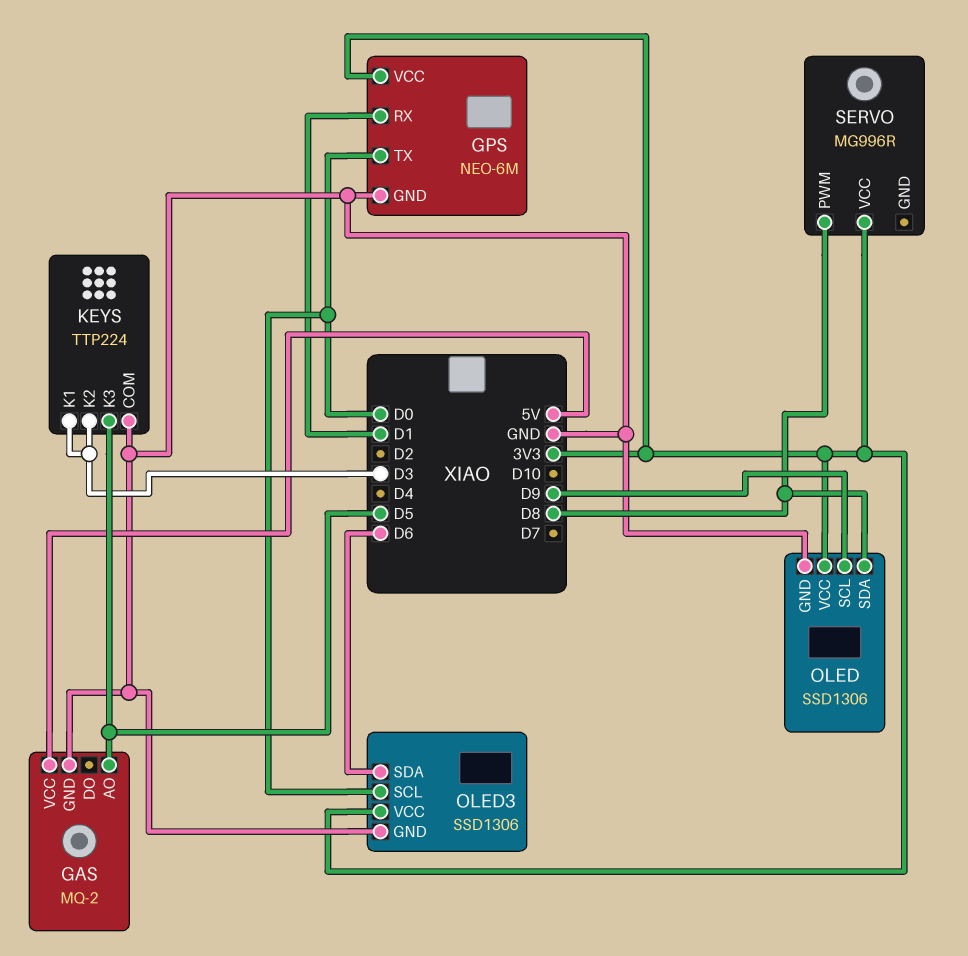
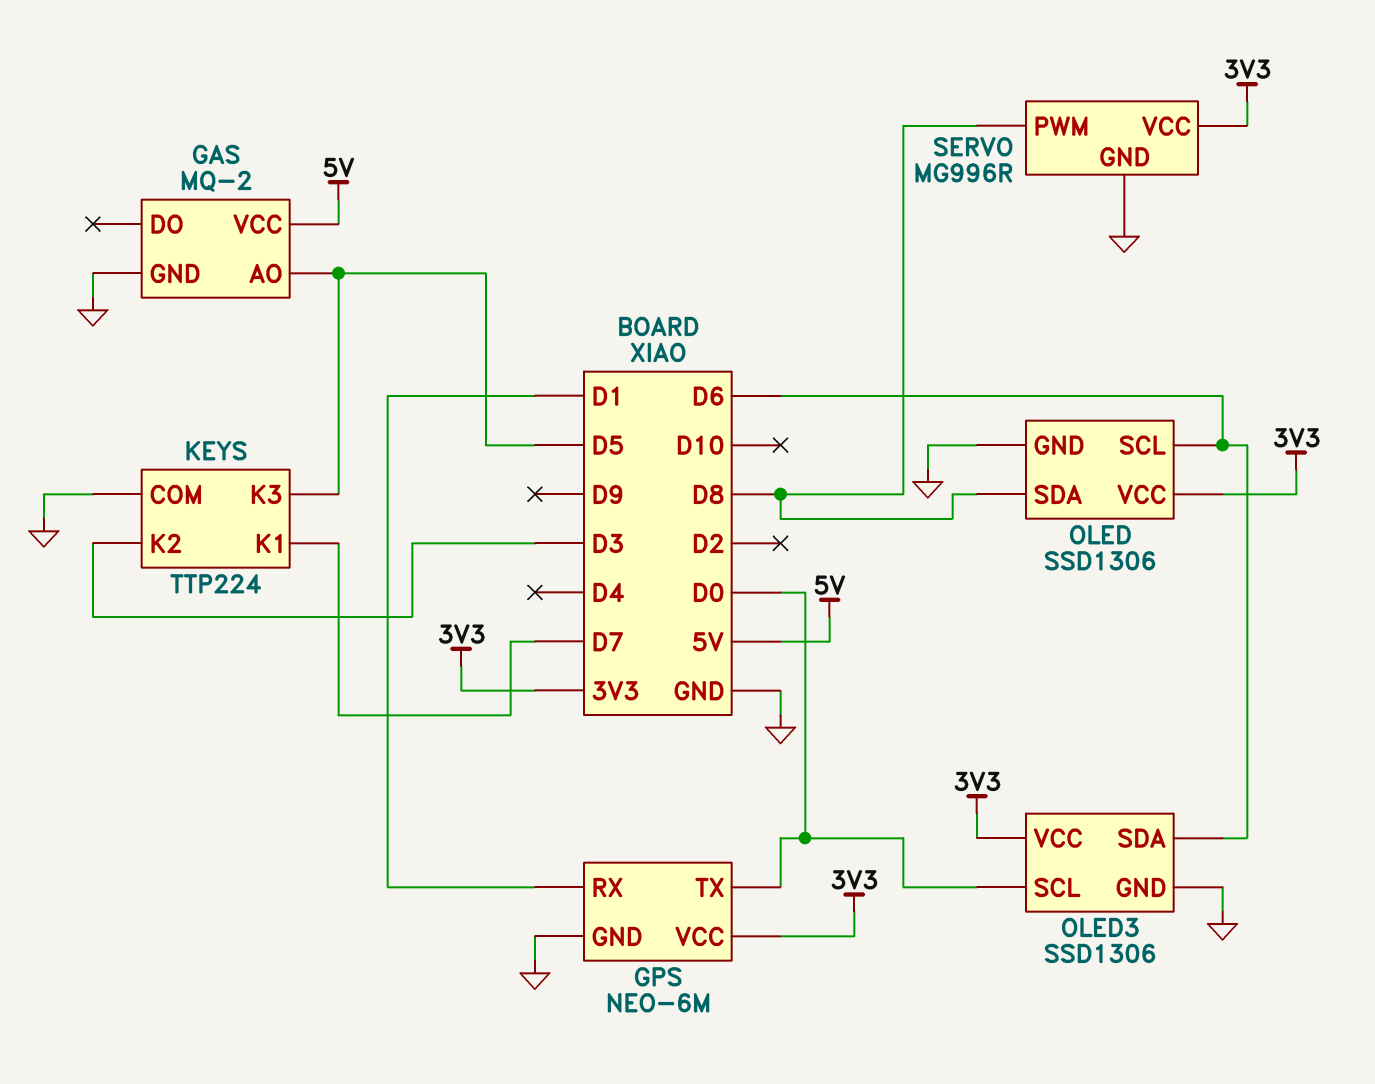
KEYS pin K1: D3 -> D7
OLED pin SCL: D9 -> D6
SERVO pin GND: none -> GND

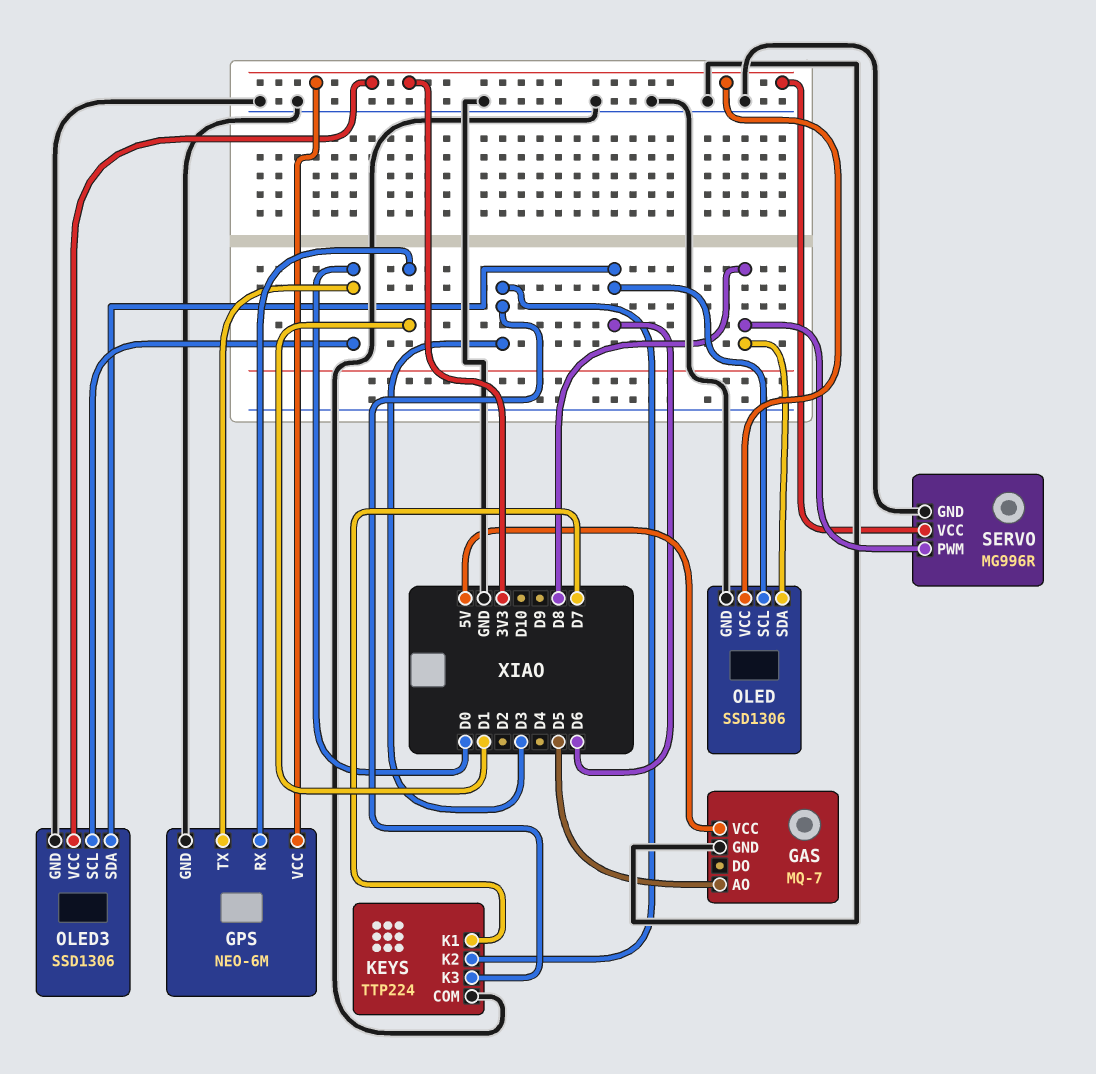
GAS: MQ-2 -> MQ-7
KEYS pin K3: D5 -> D3

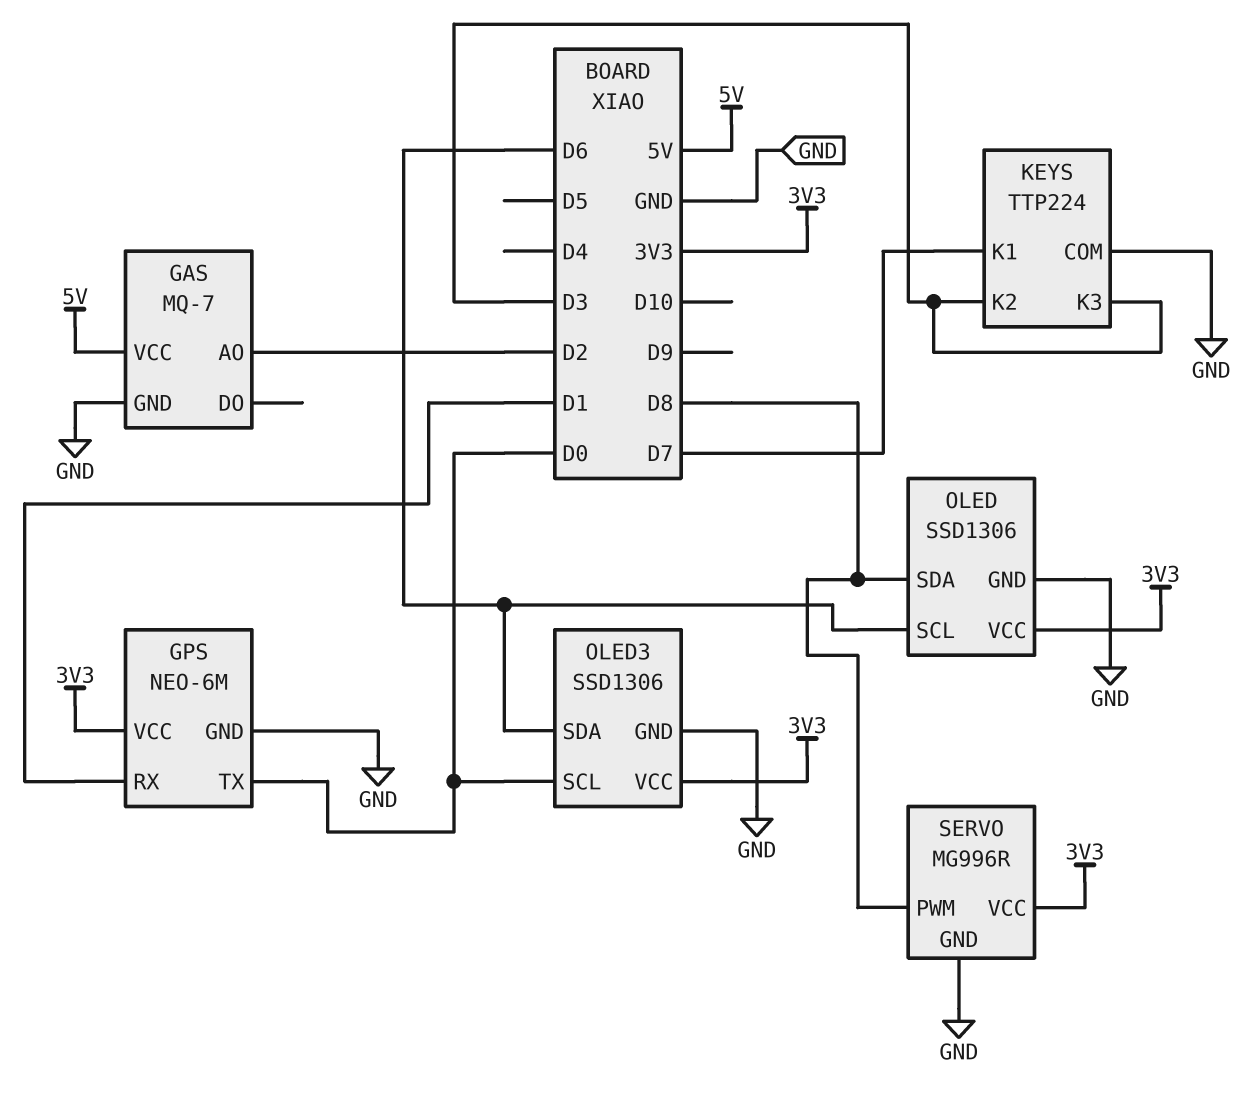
GAS pin AO: D5 -> D2

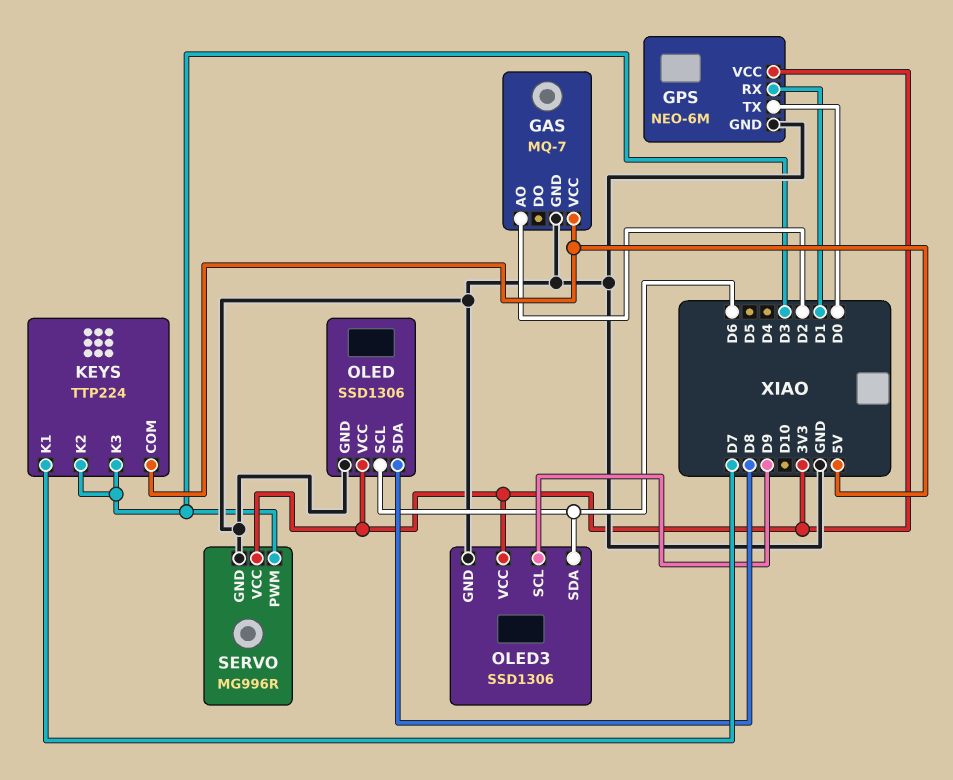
KEYS pin COM: GND -> 5V
OLED3 pin SCL: D0 -> D9
SERVO pin PWM: D8 -> D3

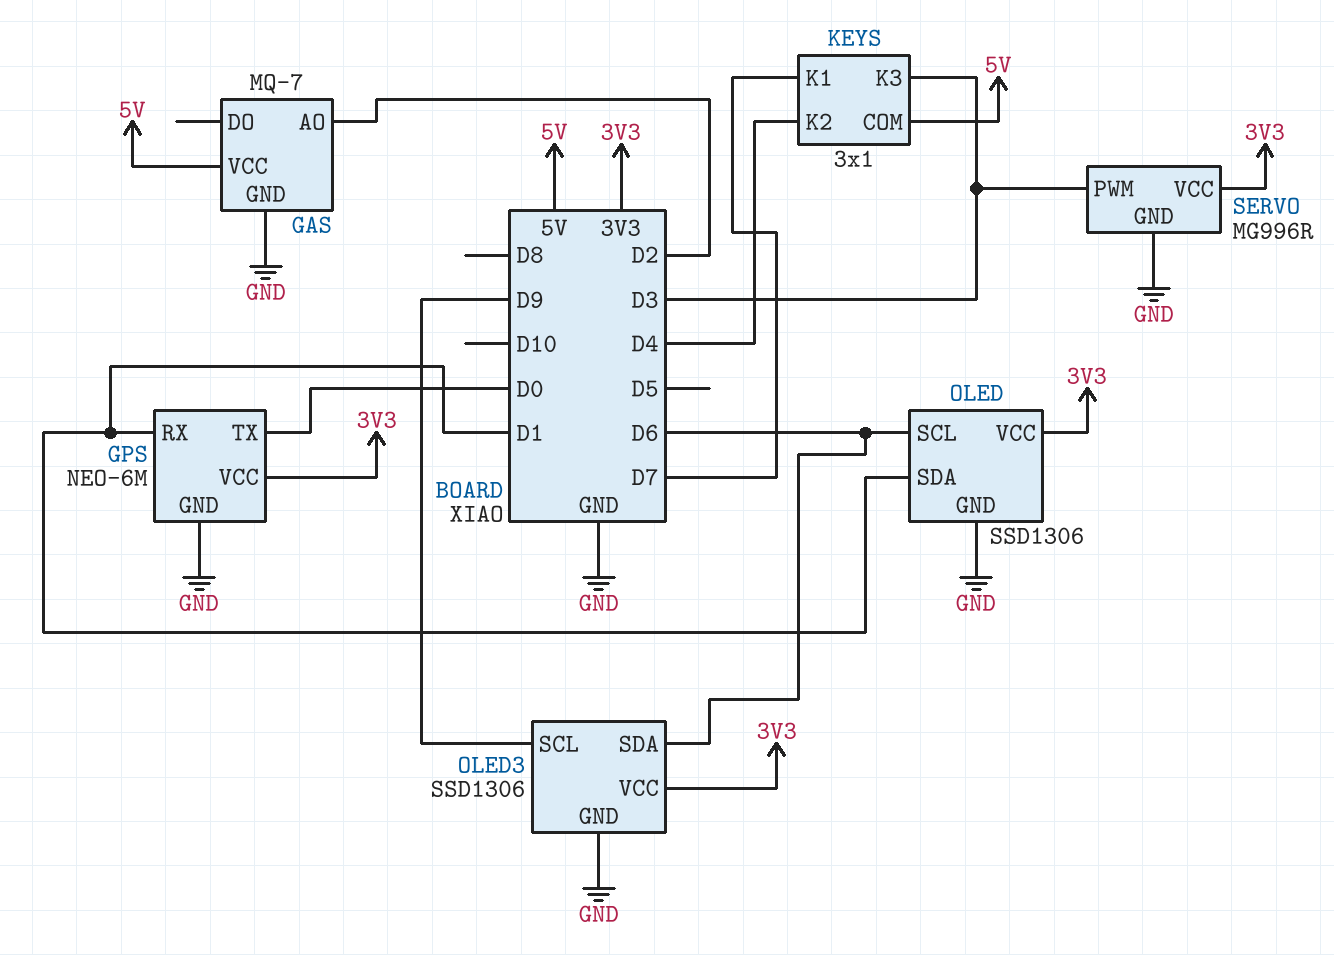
KEYS: TTP224 -> 3x1
KEYS pin K2: D3 -> D4
OLED pin SDA: D8 -> D1

